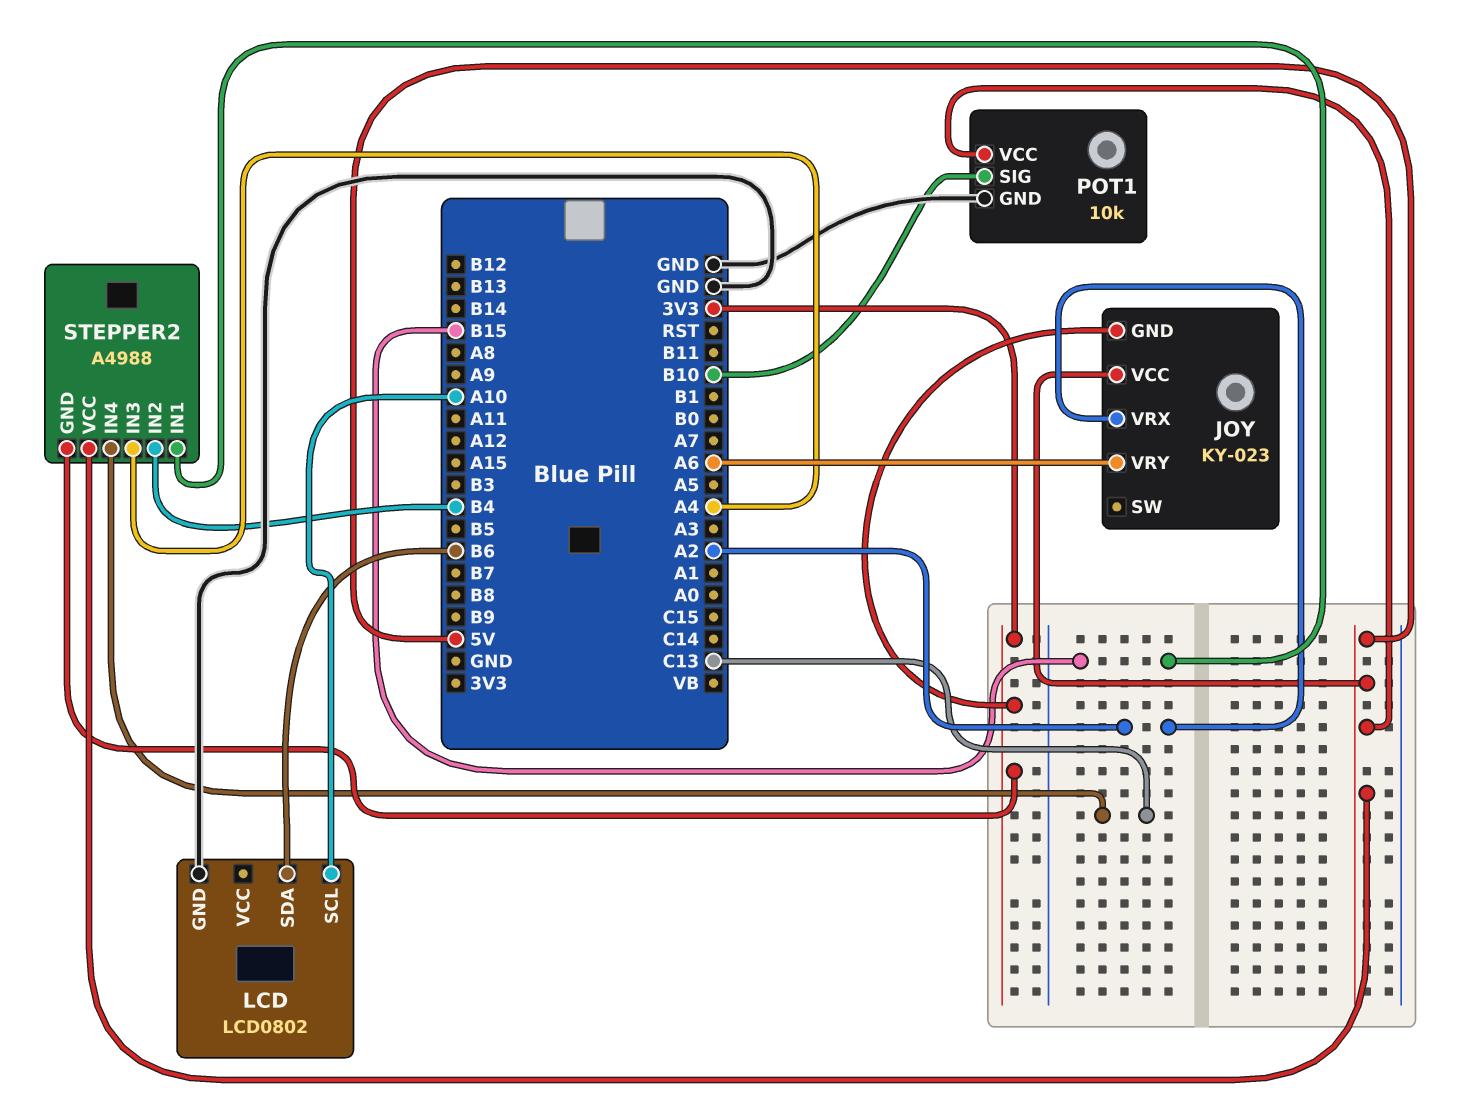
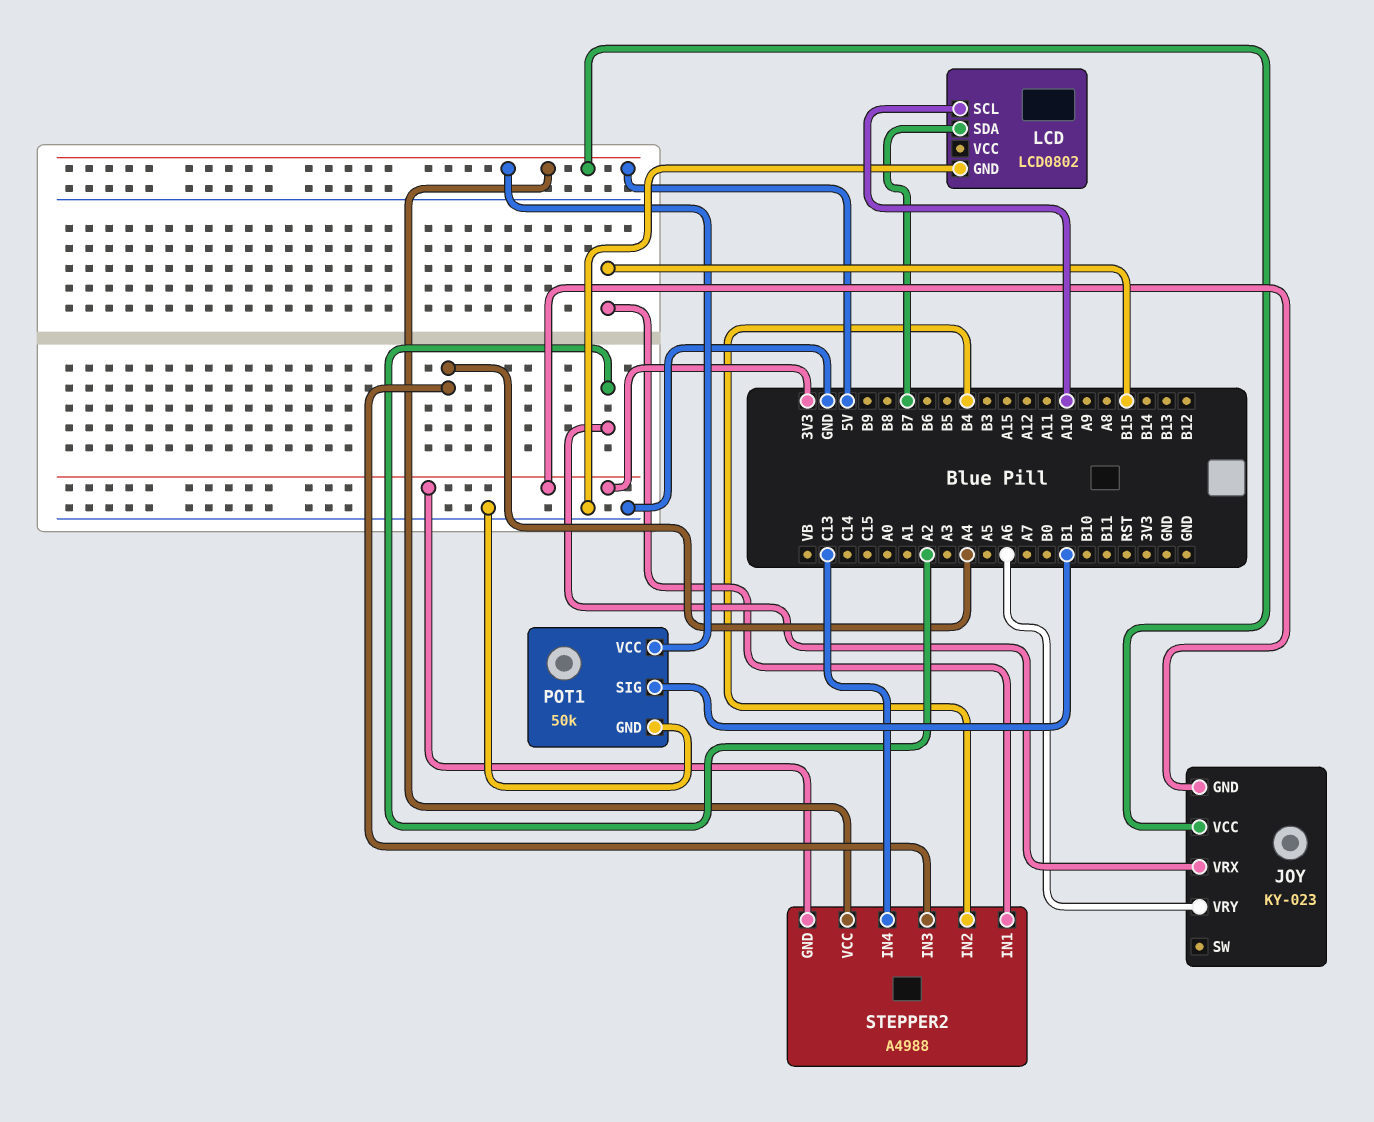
LCD pin SDA: B6 -> B7
POT1: 10k -> 50k
POT1 pin SIG: B10 -> B1

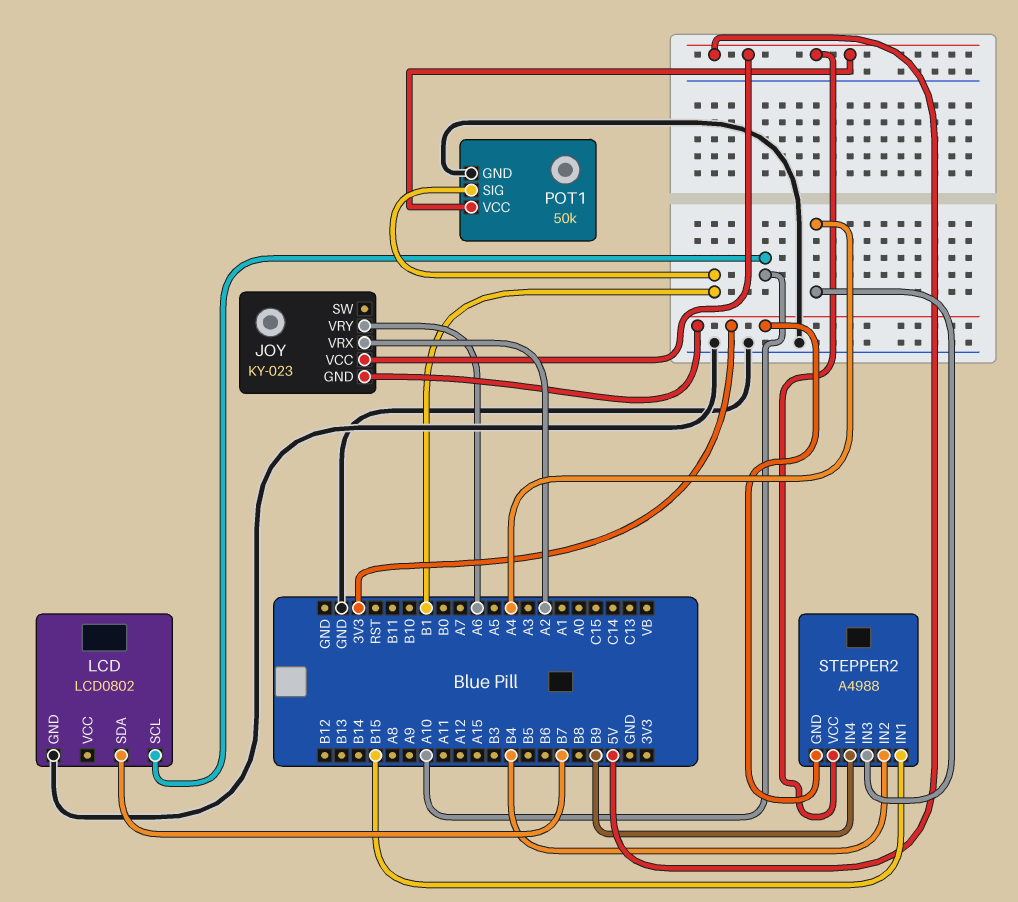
STEPPER2 pin IN4: C13 -> B9

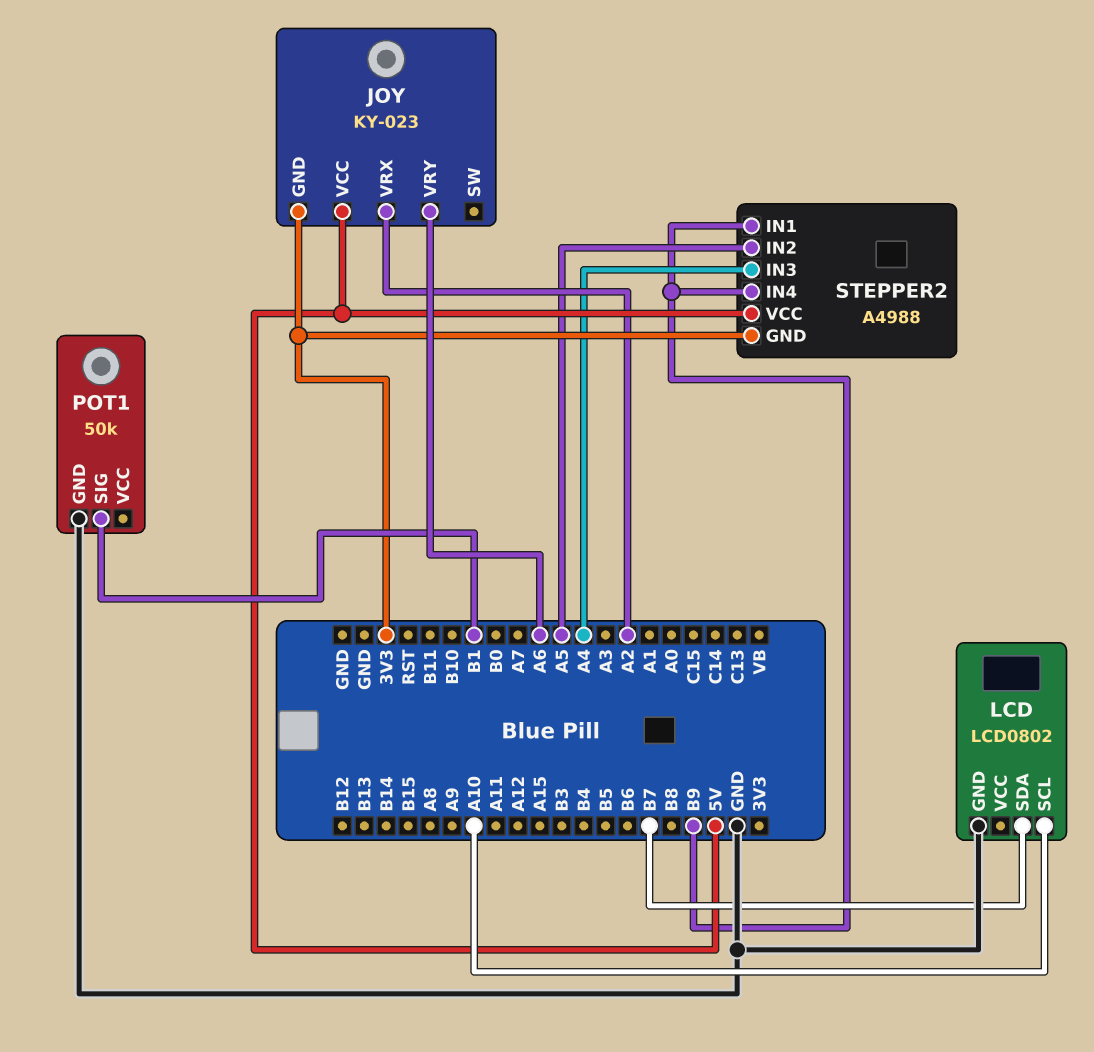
POT1 pin VCC: 5V -> none
STEPPER2 pin IN1: B15 -> B9
STEPPER2 pin IN2: B4 -> A5

